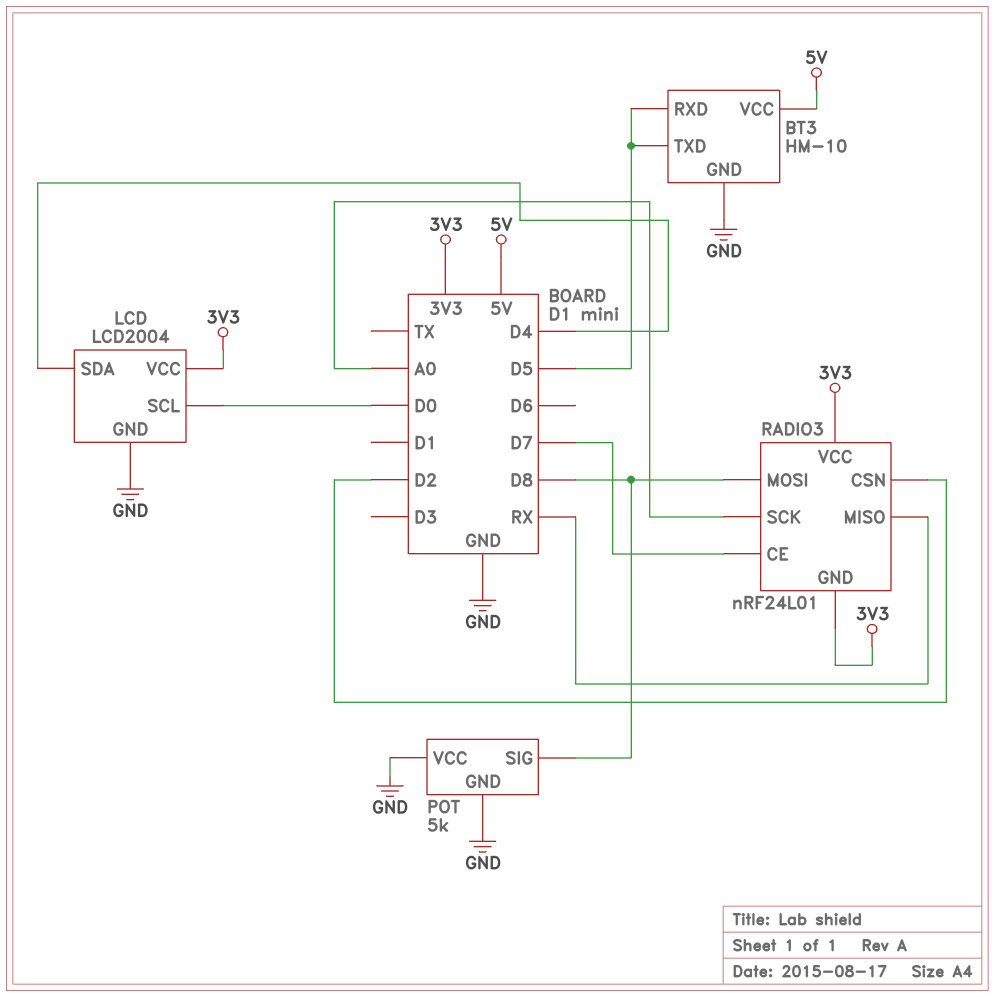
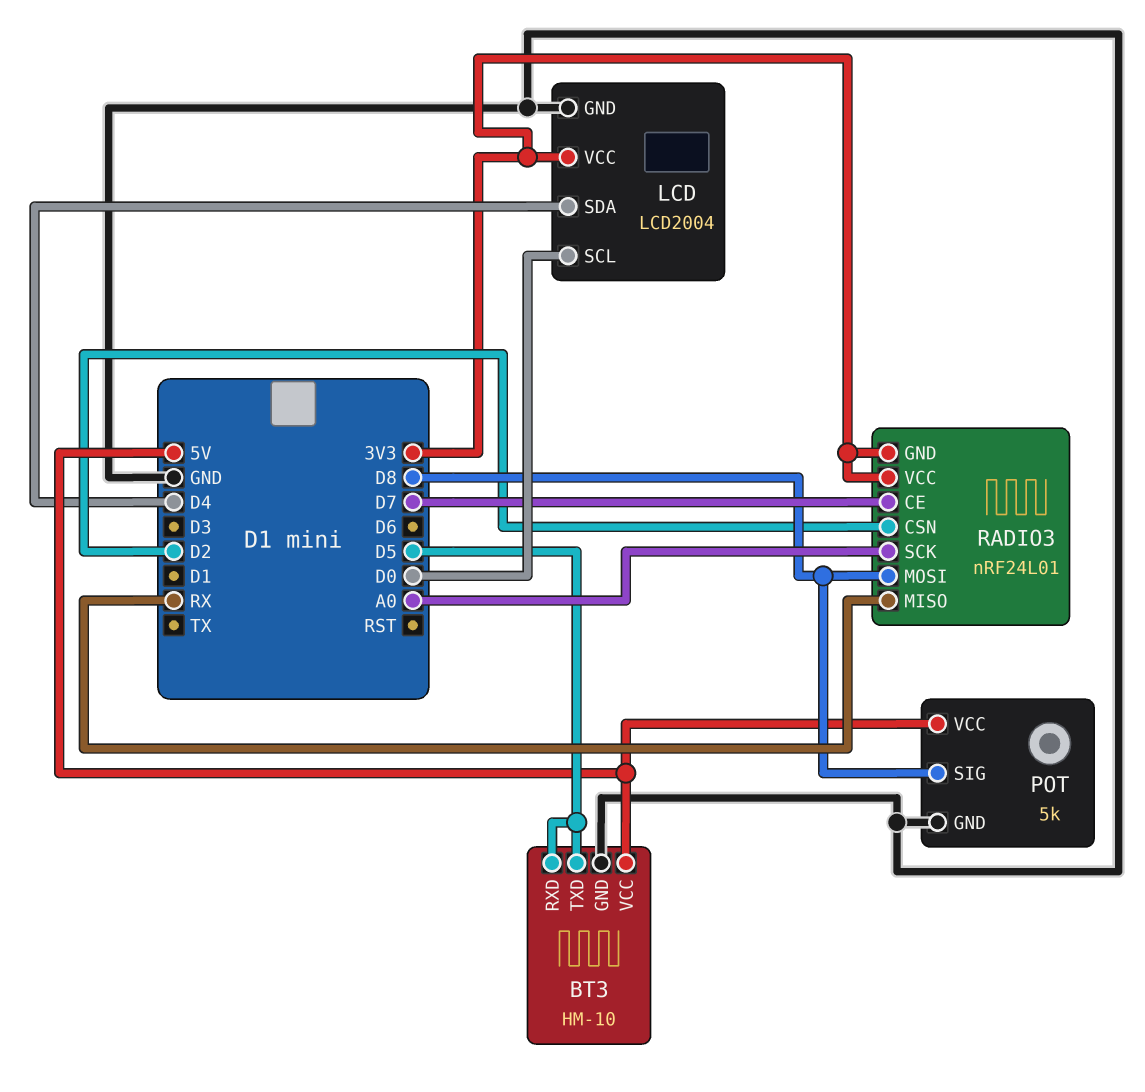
POT pin VCC: GND -> 5V

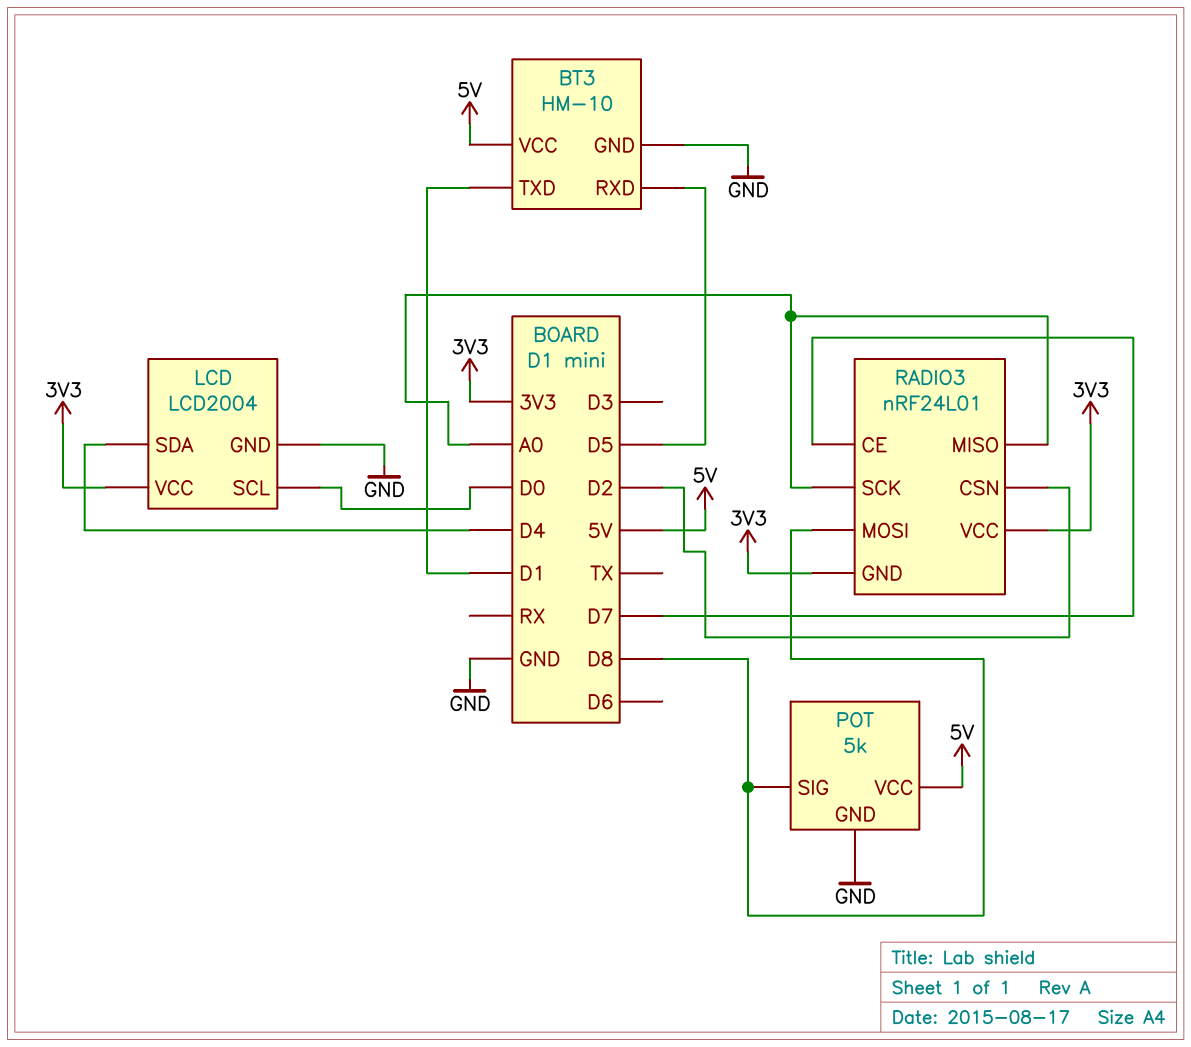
BT3 pin TXD: D5 -> D1
RADIO3 pin MISO: RX -> A0

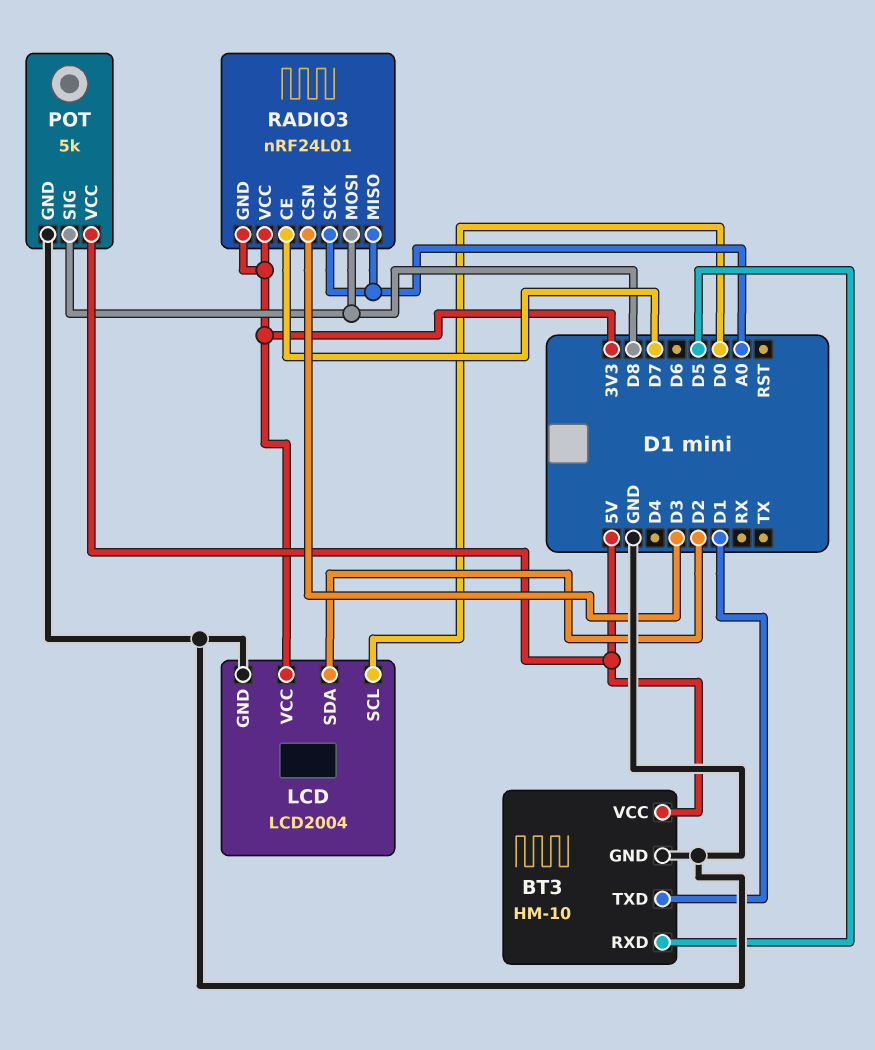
LCD pin SDA: D4 -> D2
RADIO3 pin CSN: D2 -> D3

